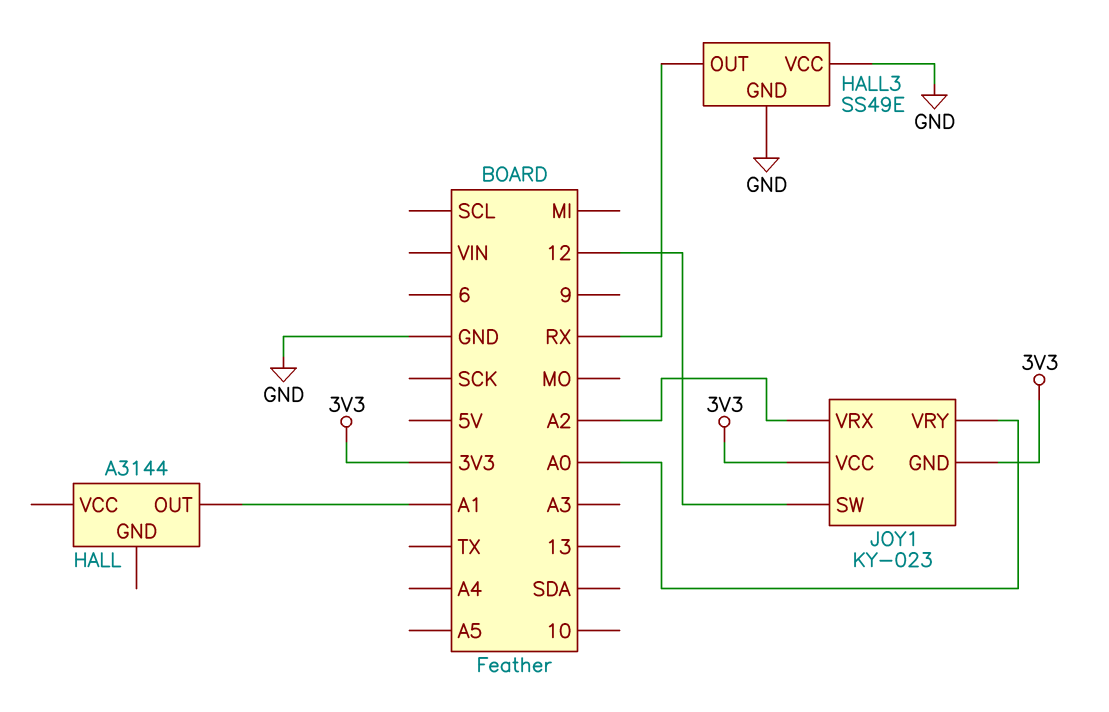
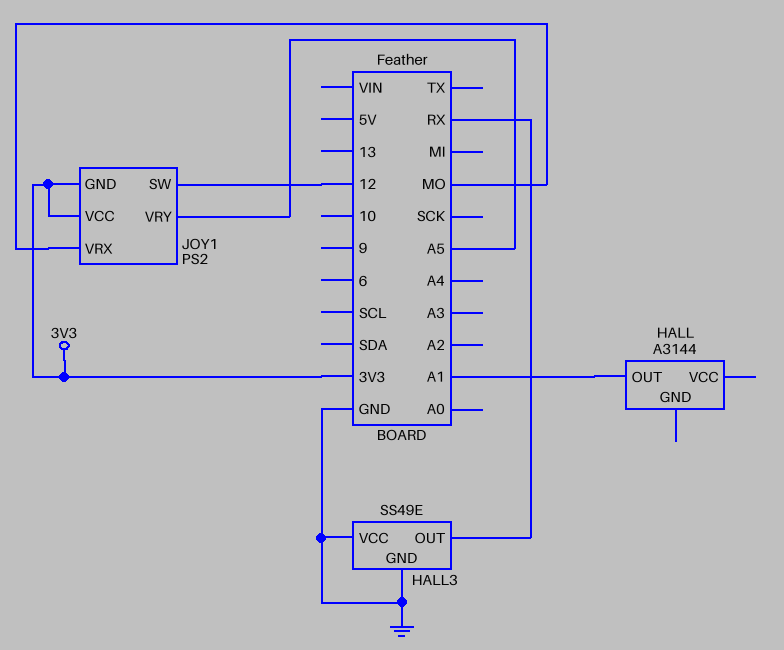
JOY1: KY-023 -> PS2
JOY1 pin VRX: A2 -> MO
JOY1 pin VRY: A0 -> A5

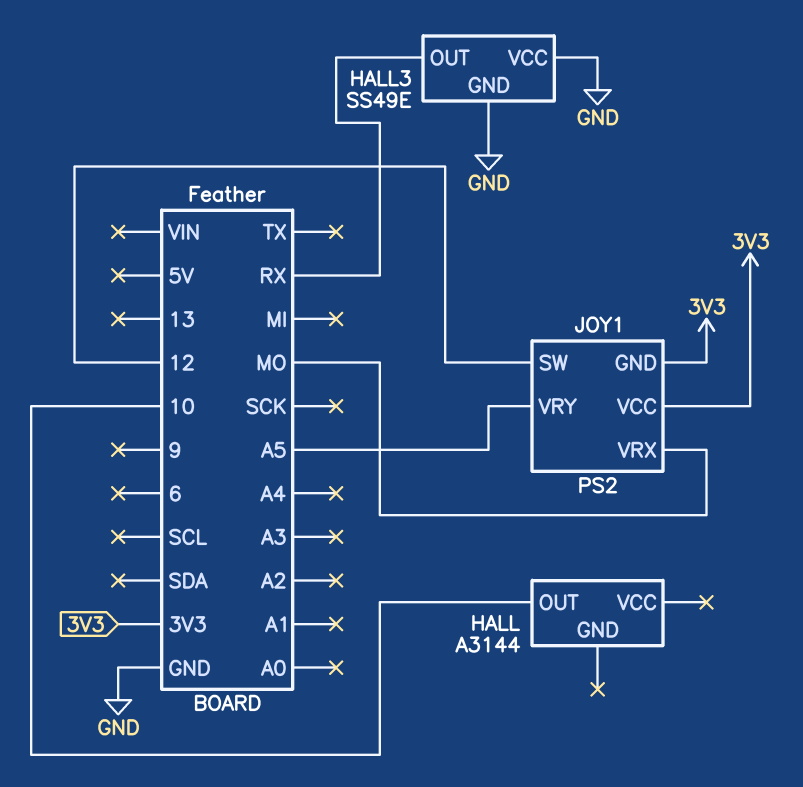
HALL pin OUT: A1 -> 10

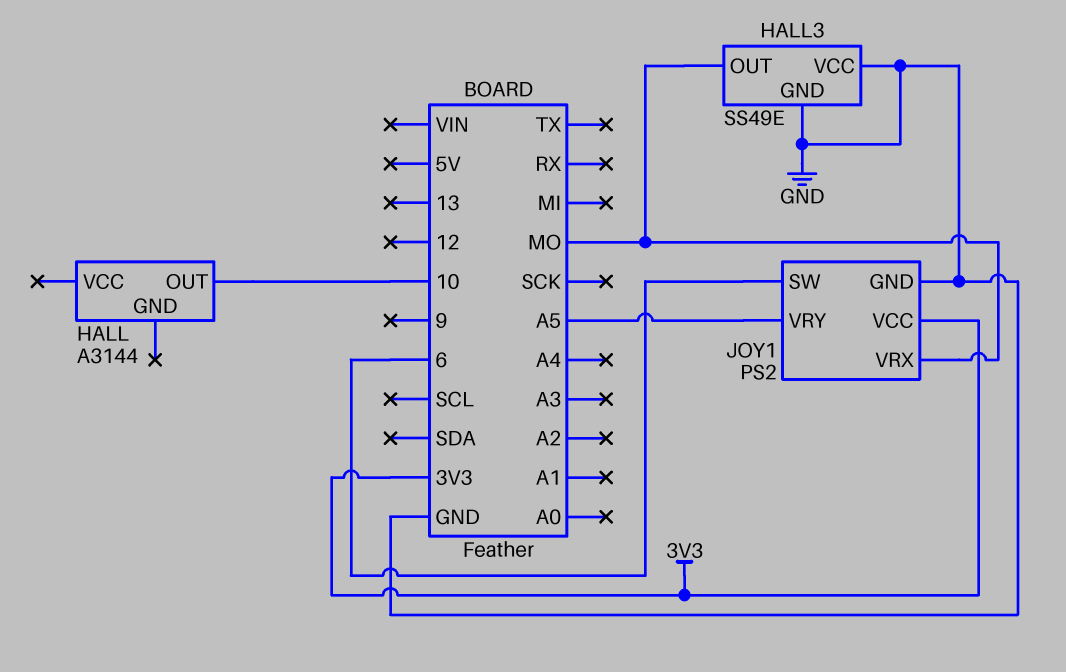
HALL3 pin OUT: RX -> MO
JOY1 pin GND: 3V3 -> GND
JOY1 pin SW: 12 -> 6

